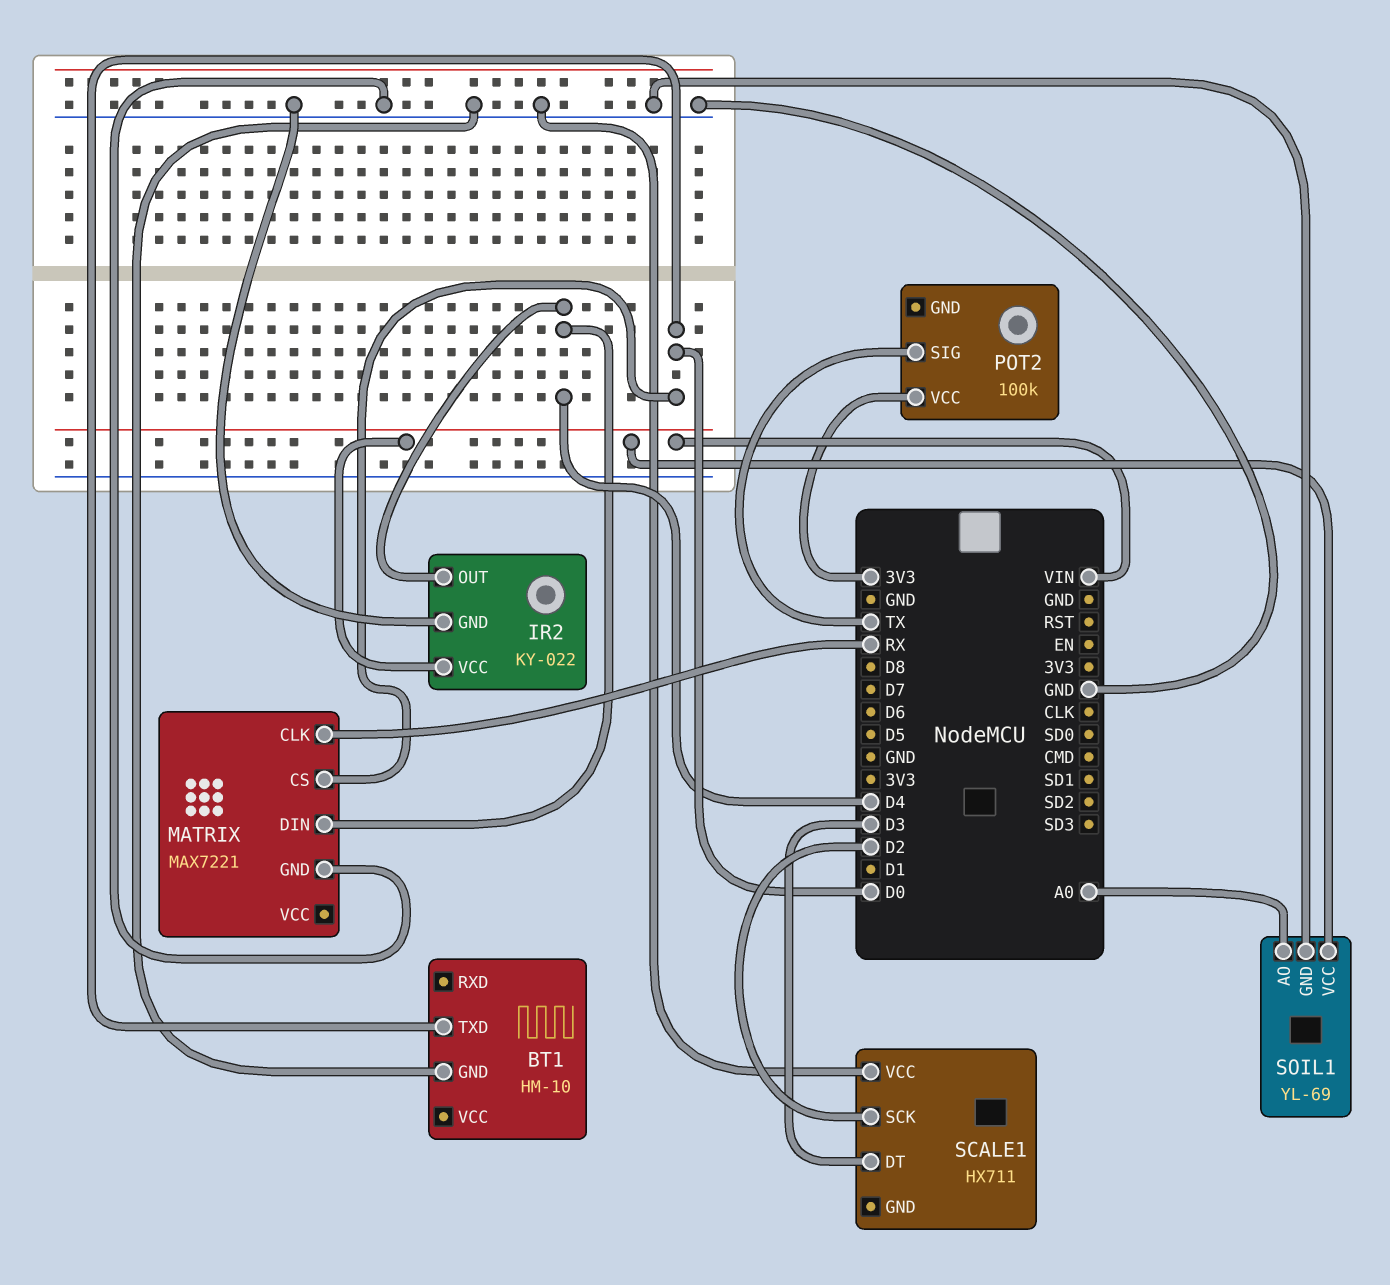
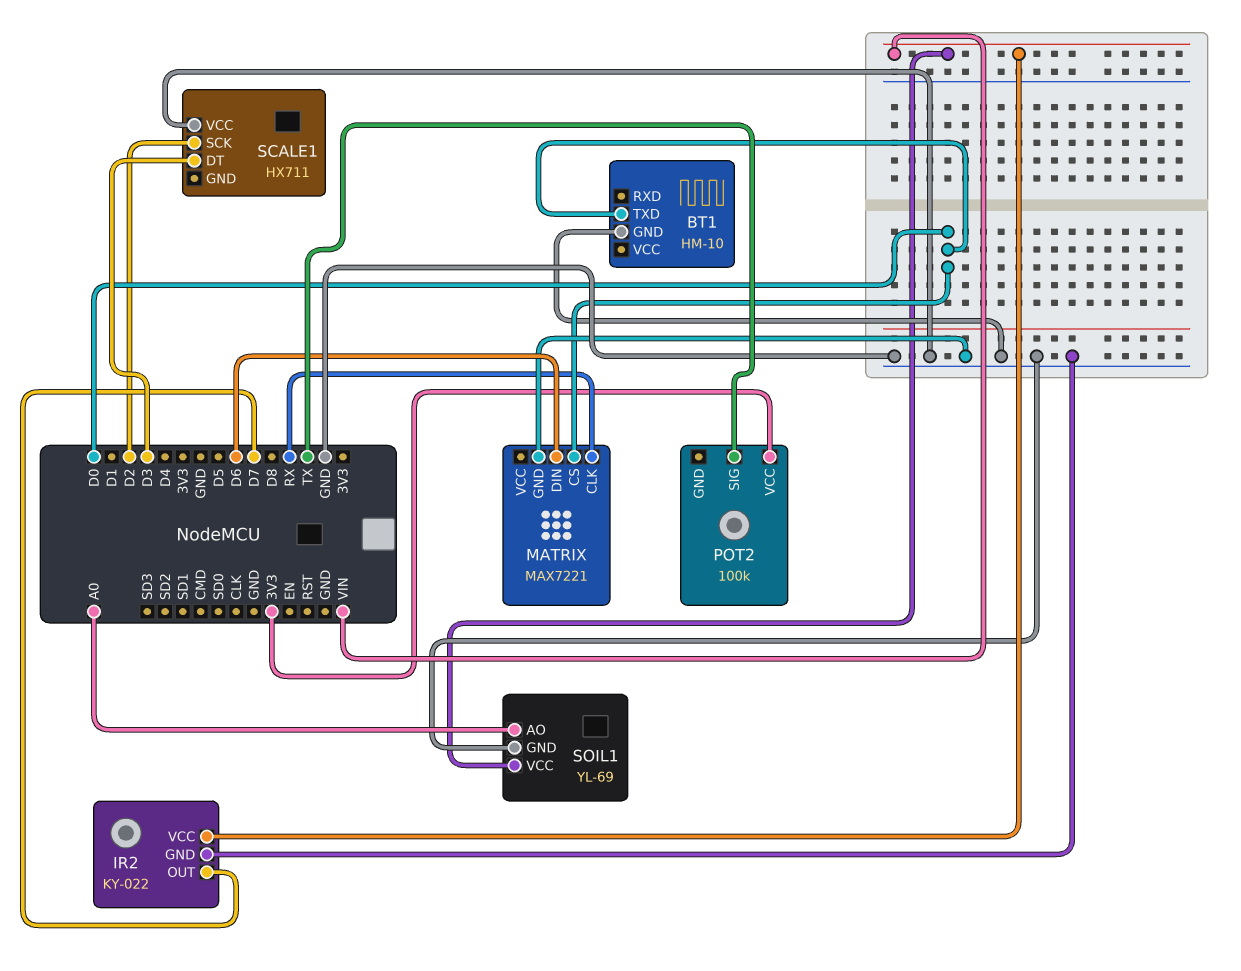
IR2 pin OUT: D4 -> D7
MATRIX pin DIN: D4 -> D6

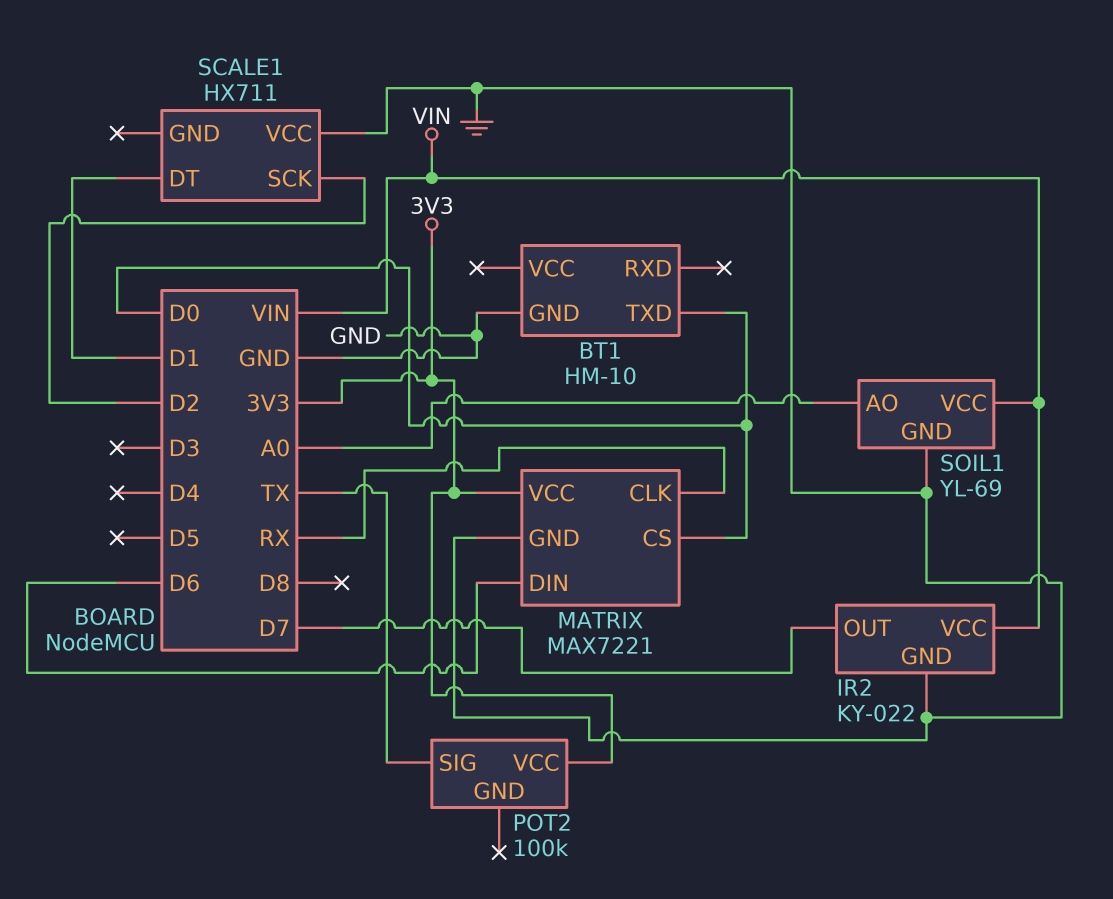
MATRIX pin VCC: none -> 3V3
SCALE1 pin DT: D3 -> D1

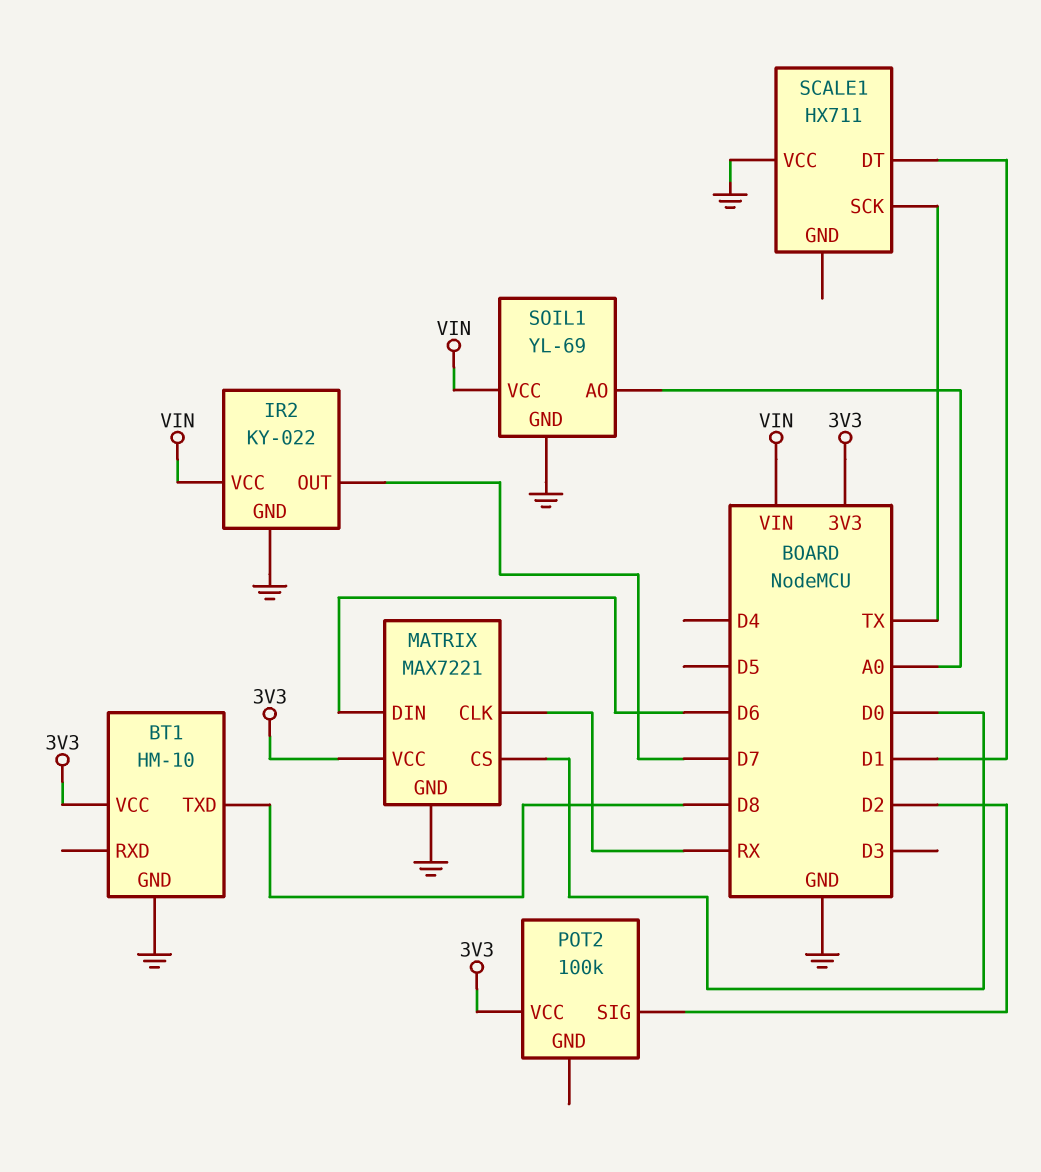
BT1 pin TXD: D0 -> D8
BT1 pin VCC: none -> 3V3
POT2 pin SIG: TX -> D2
SCALE1 pin SCK: D2 -> TX

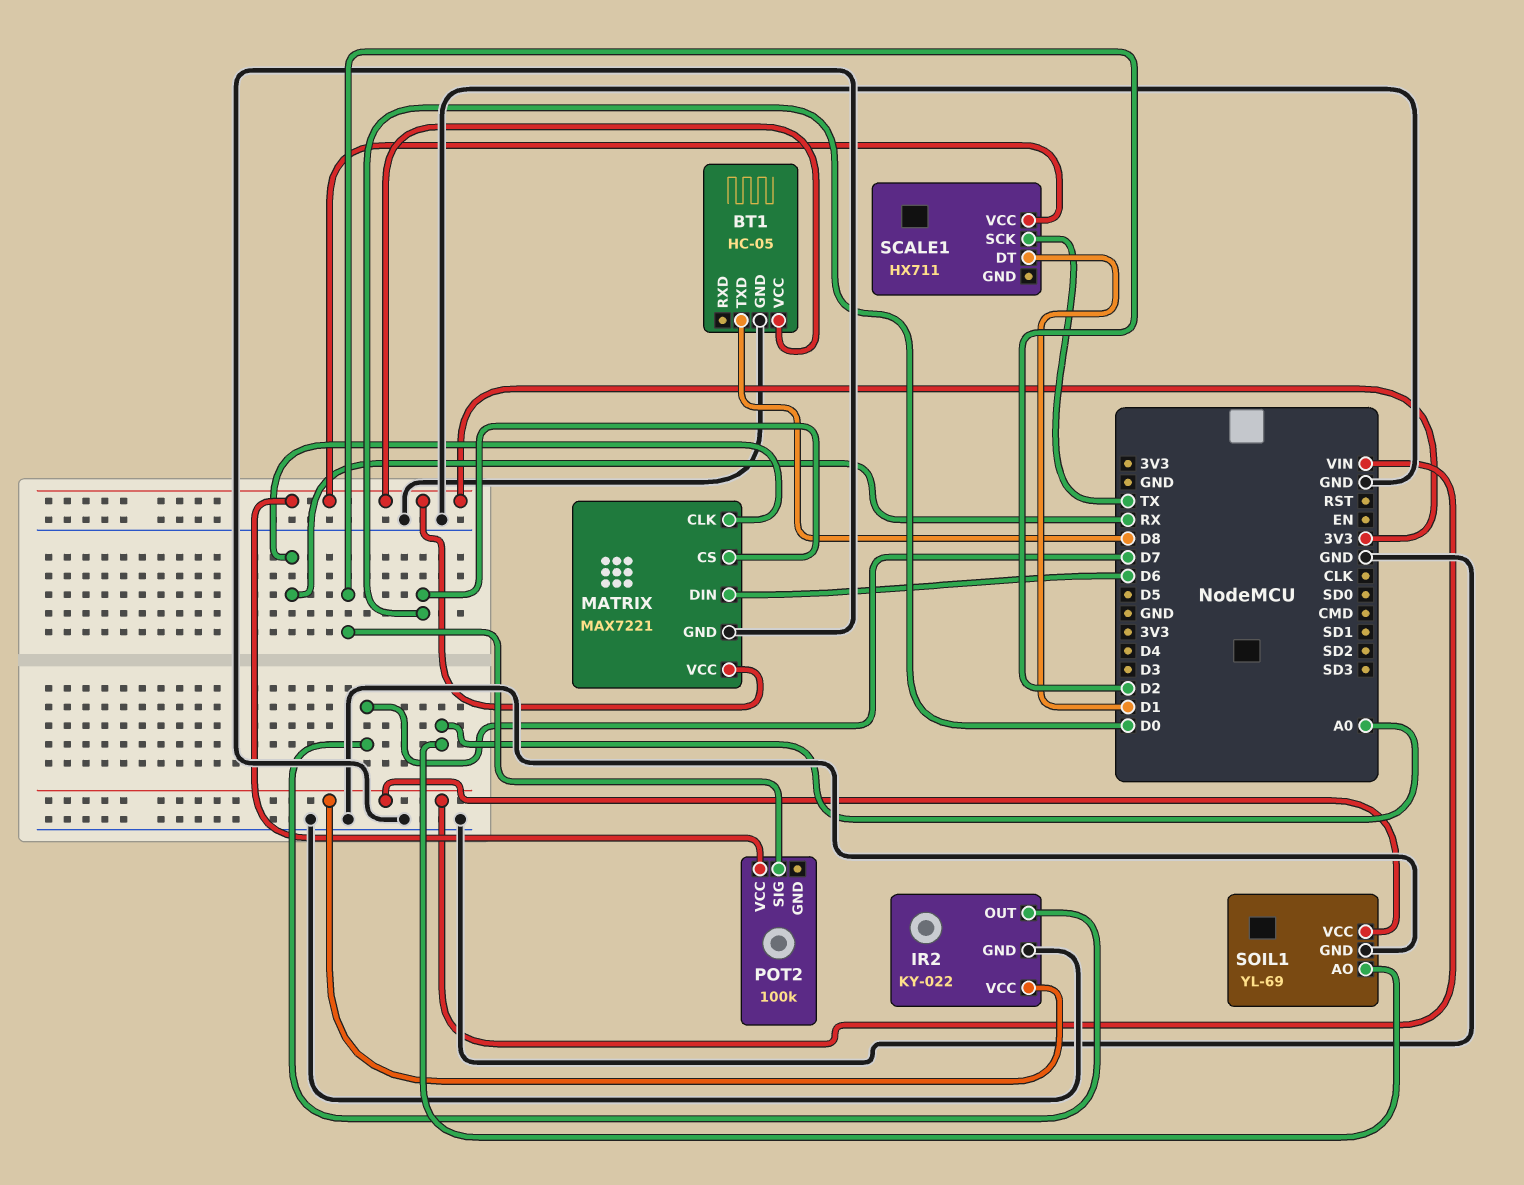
BT1: HM-10 -> HC-05
SCALE1 pin VCC: GND -> 3V3

